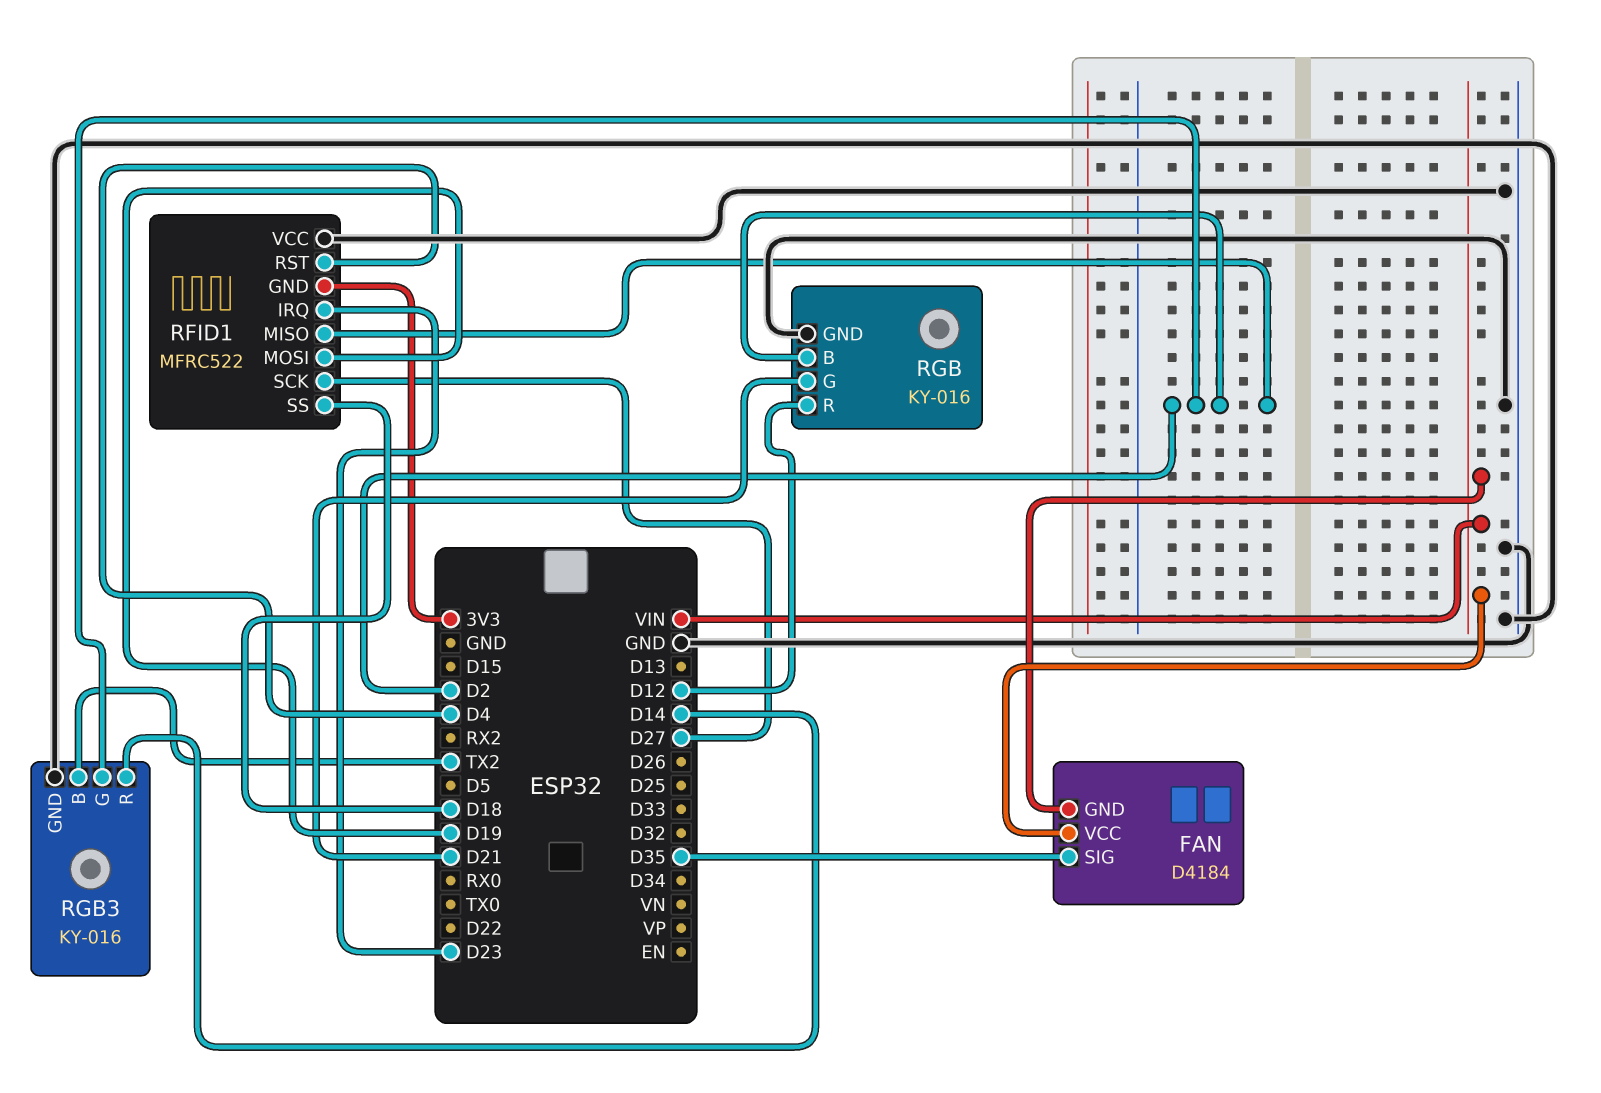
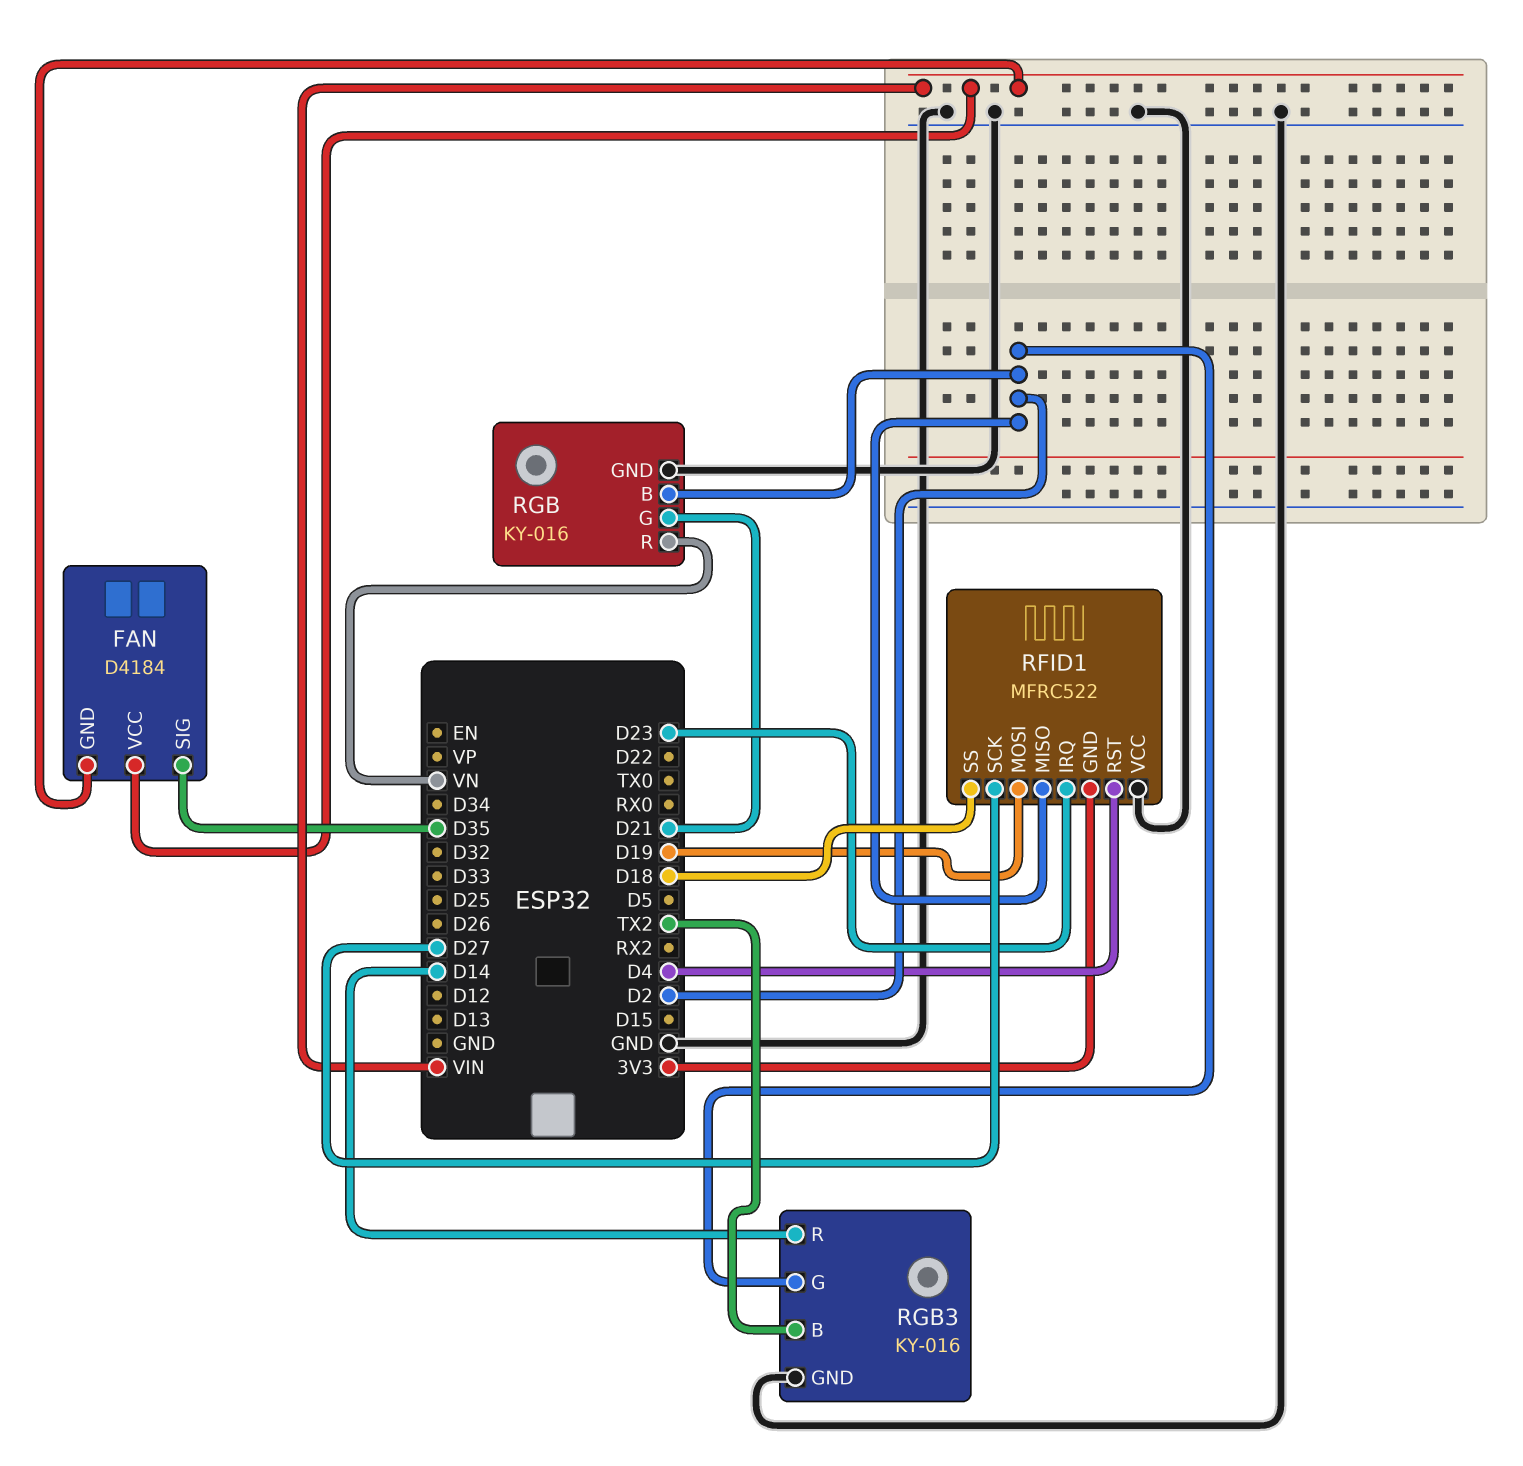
RGB pin R: D12 -> VN

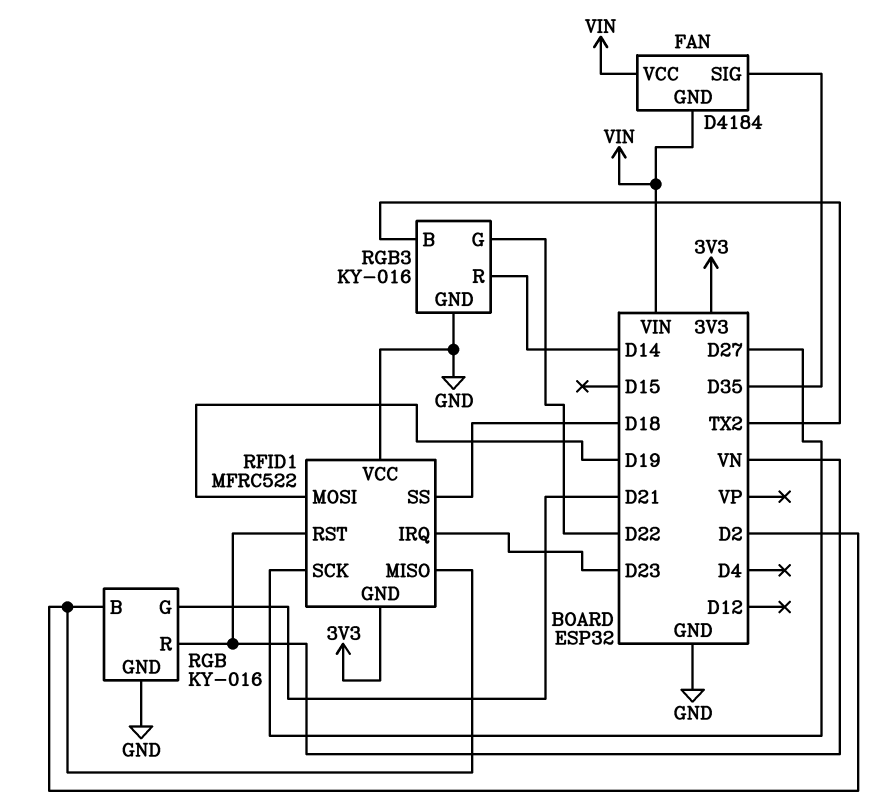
RFID1 pin RST: D4 -> VN
RGB3 pin G: D2 -> D22

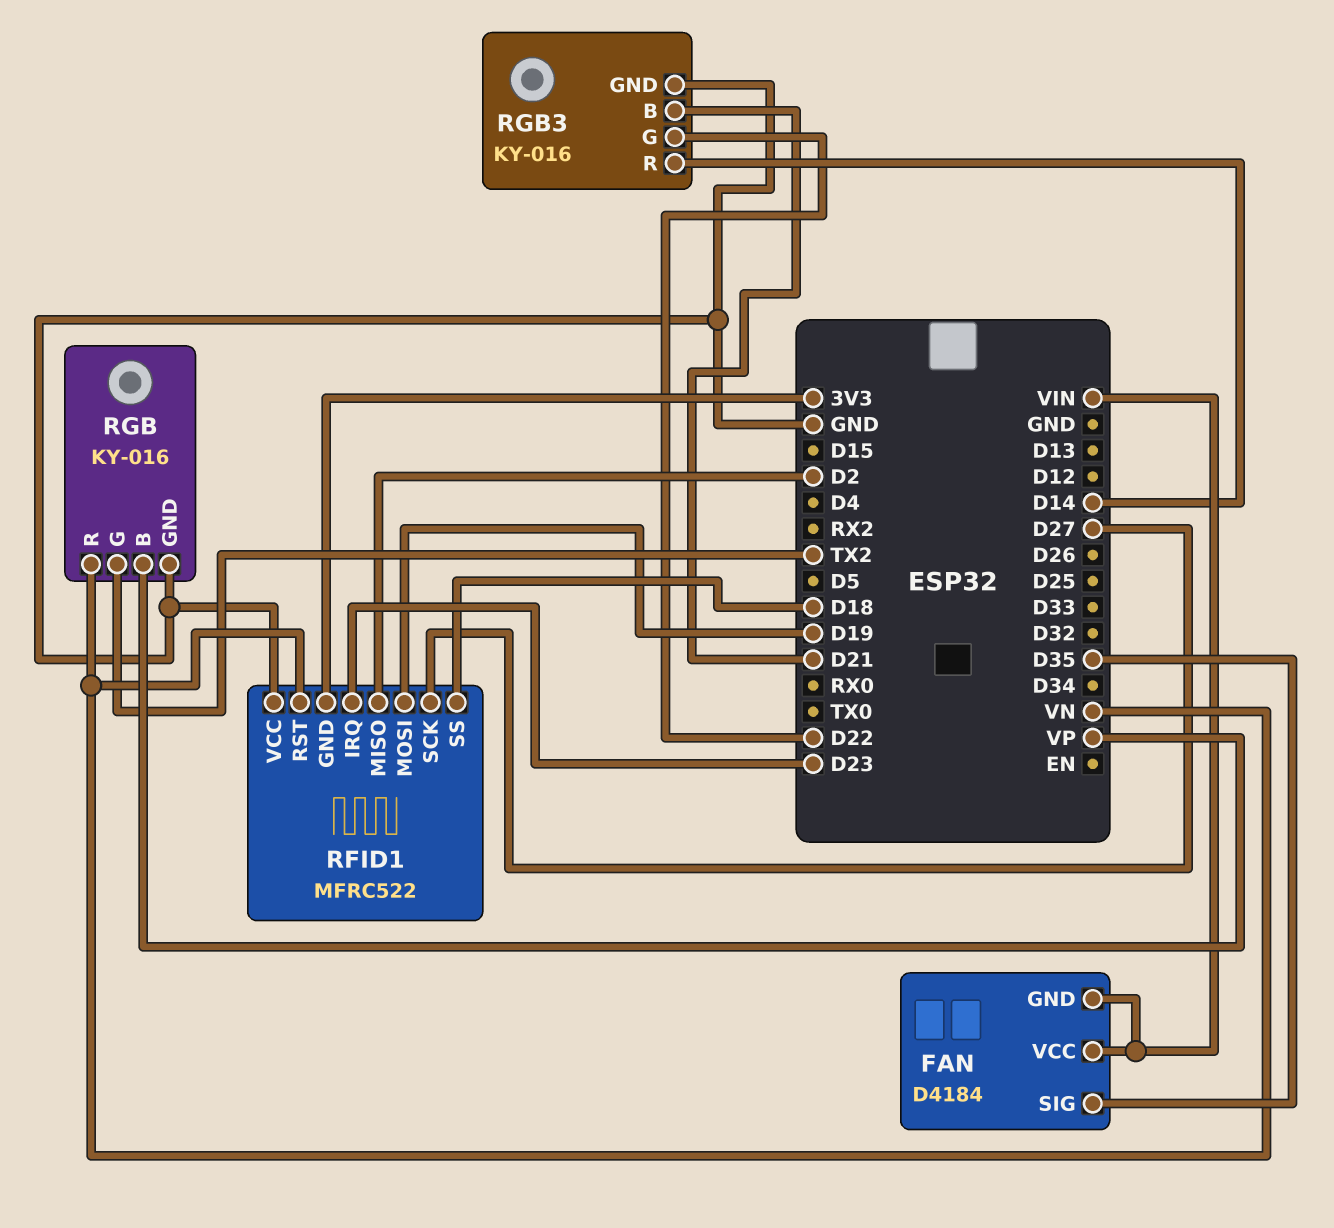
RGB pin B: D2 -> VP
RGB pin G: D21 -> TX2
RGB3 pin B: TX2 -> D21

